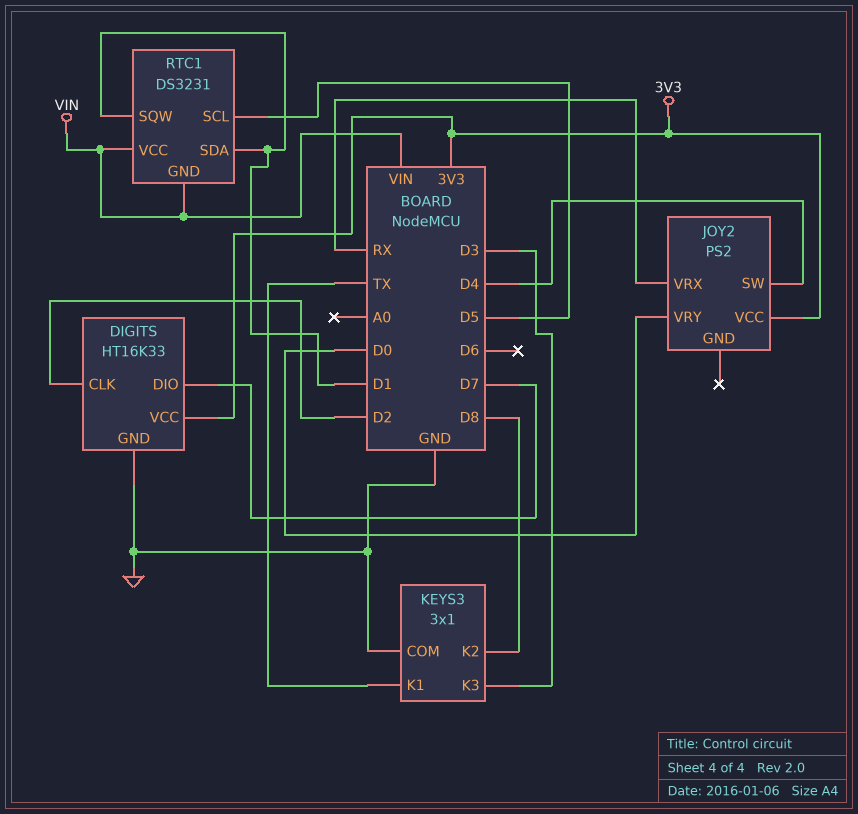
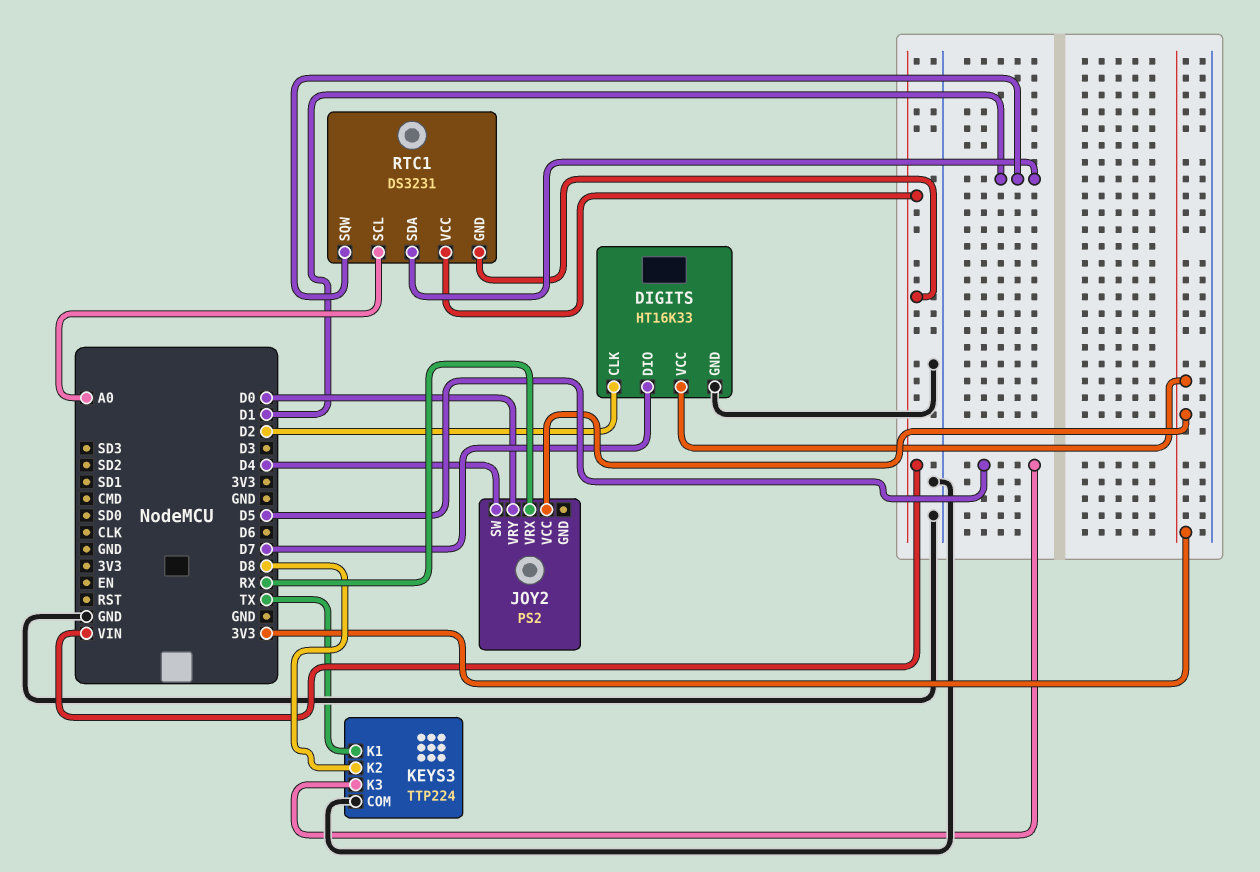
KEYS3: 3x1 -> TTP224
KEYS3 pin K3: D3 -> D5
RTC1 pin SCL: D5 -> A0

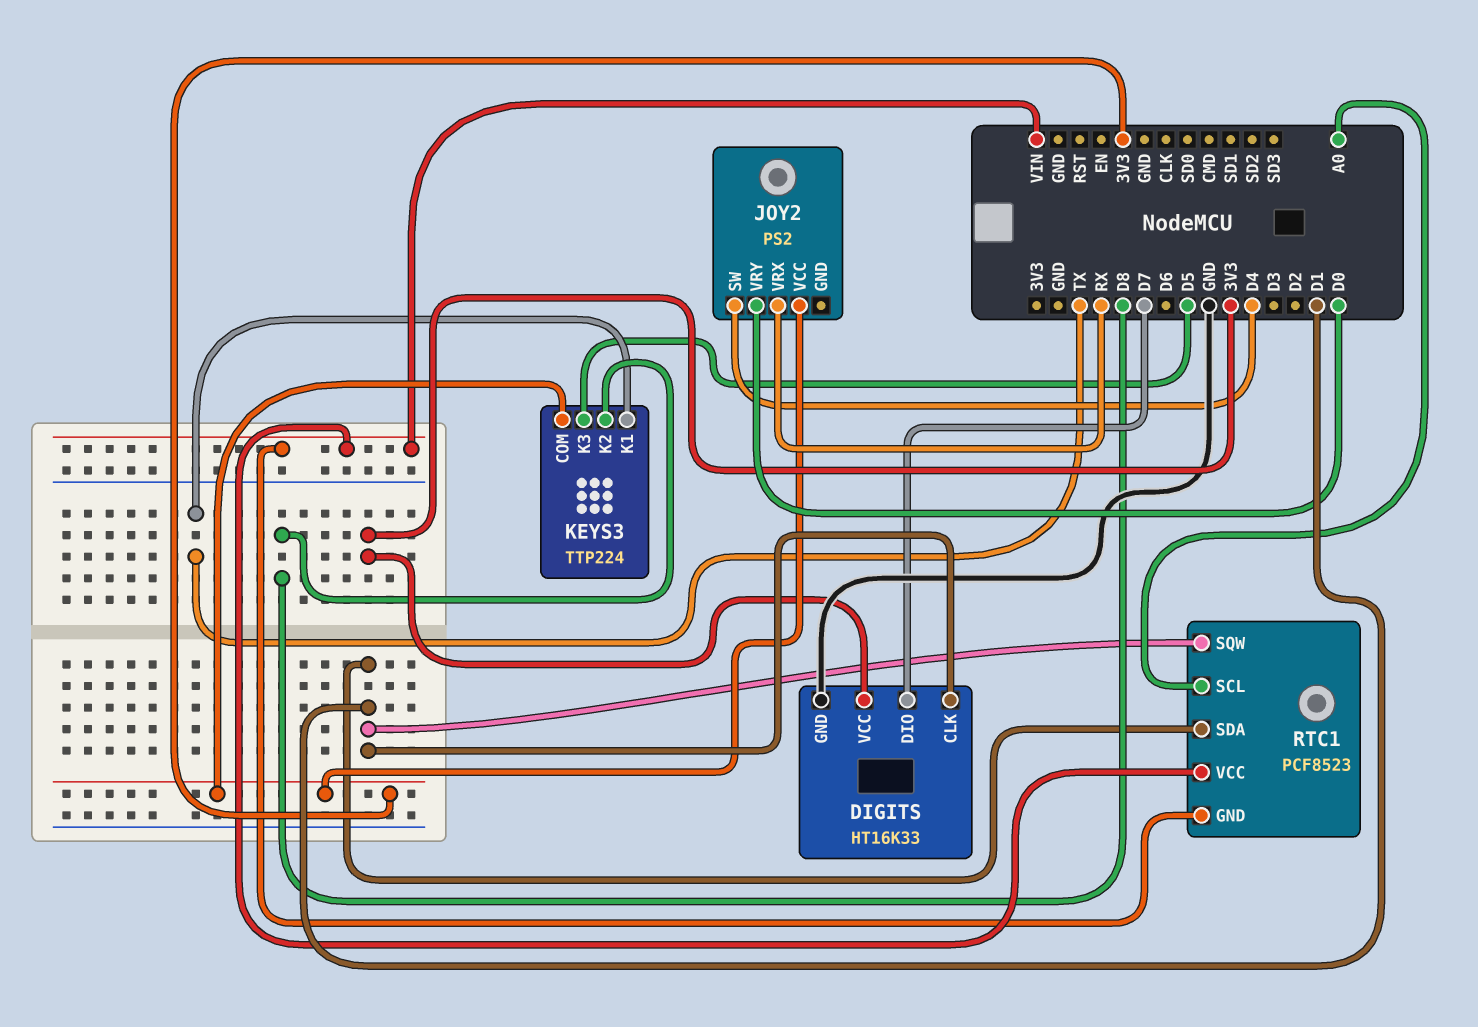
DIGITS pin CLK: D2 -> D1
KEYS3 pin COM: GND -> 3V3
RTC1: DS3231 -> PCF8523

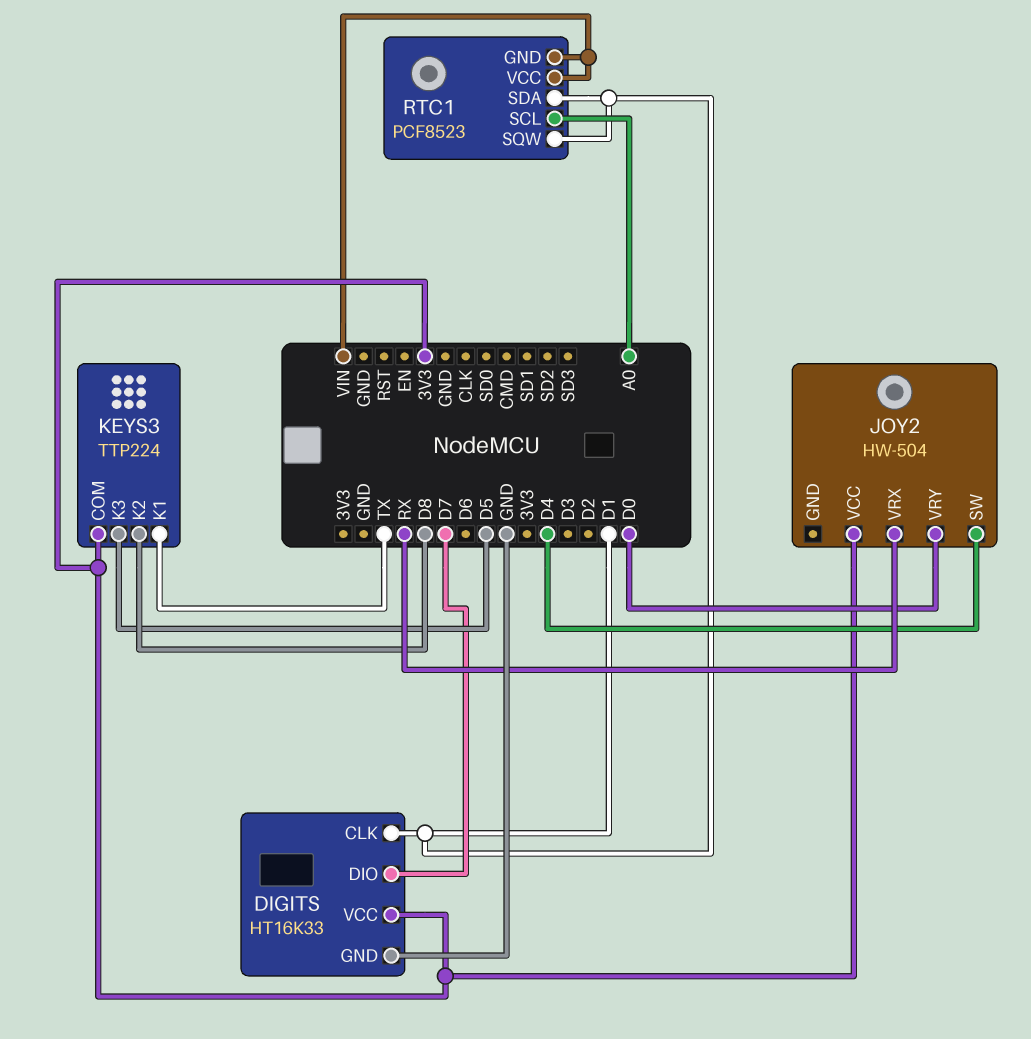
JOY2: PS2 -> HW-504

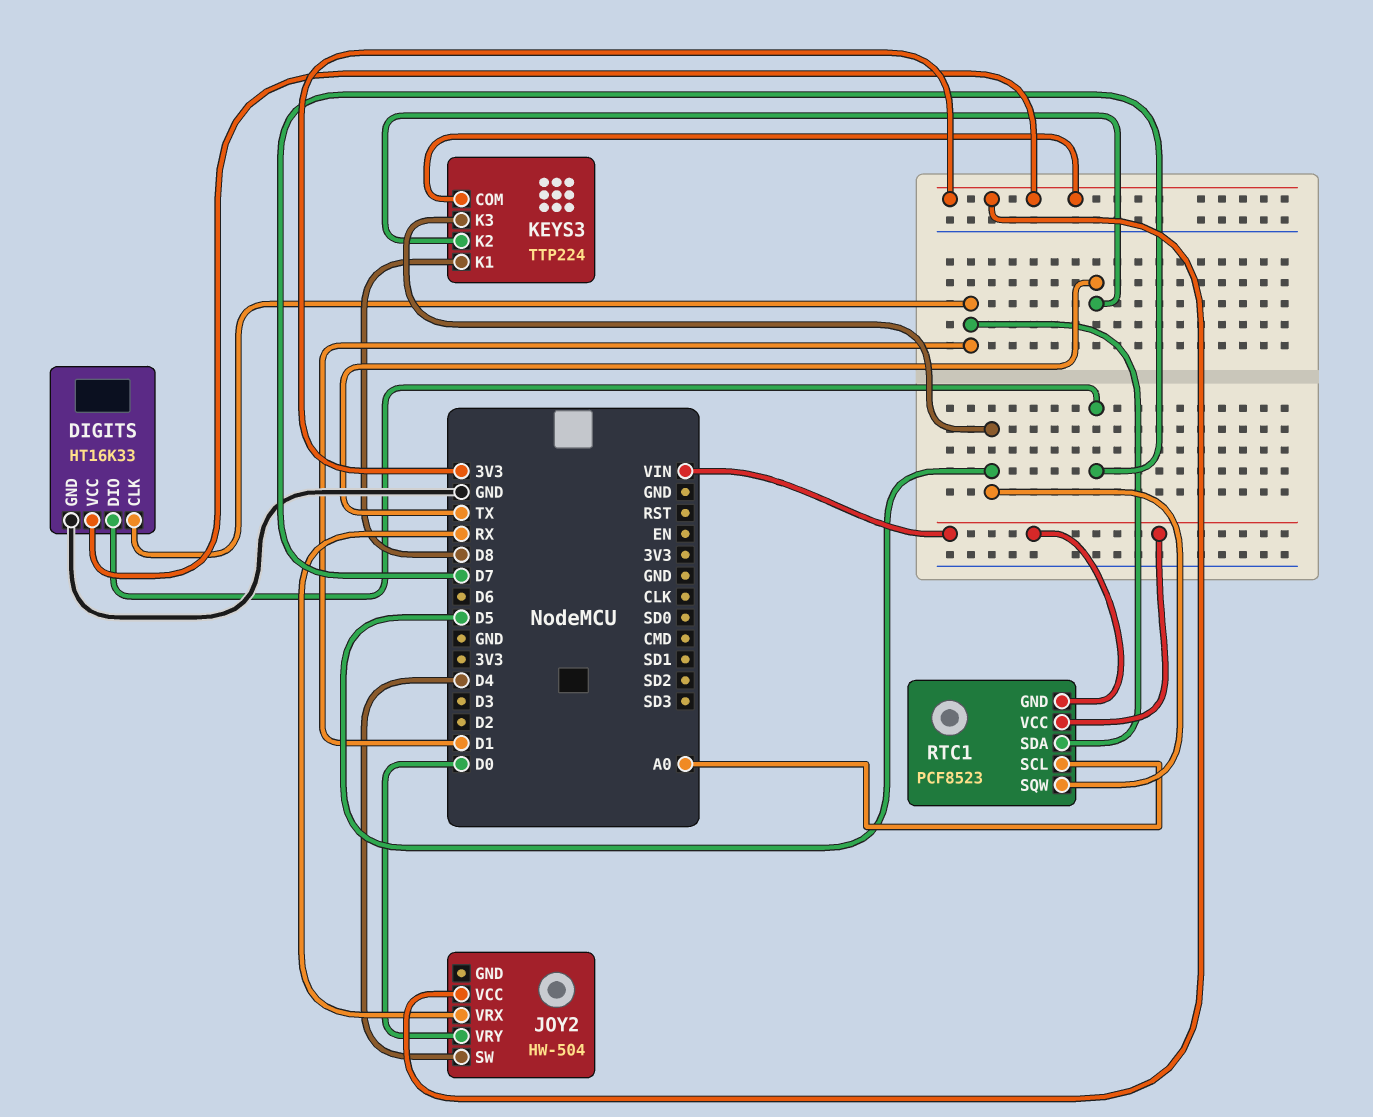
KEYS3 pin K1: TX -> D8
KEYS3 pin K2: D8 -> TX
RTC1 pin SQW: D1 -> D5

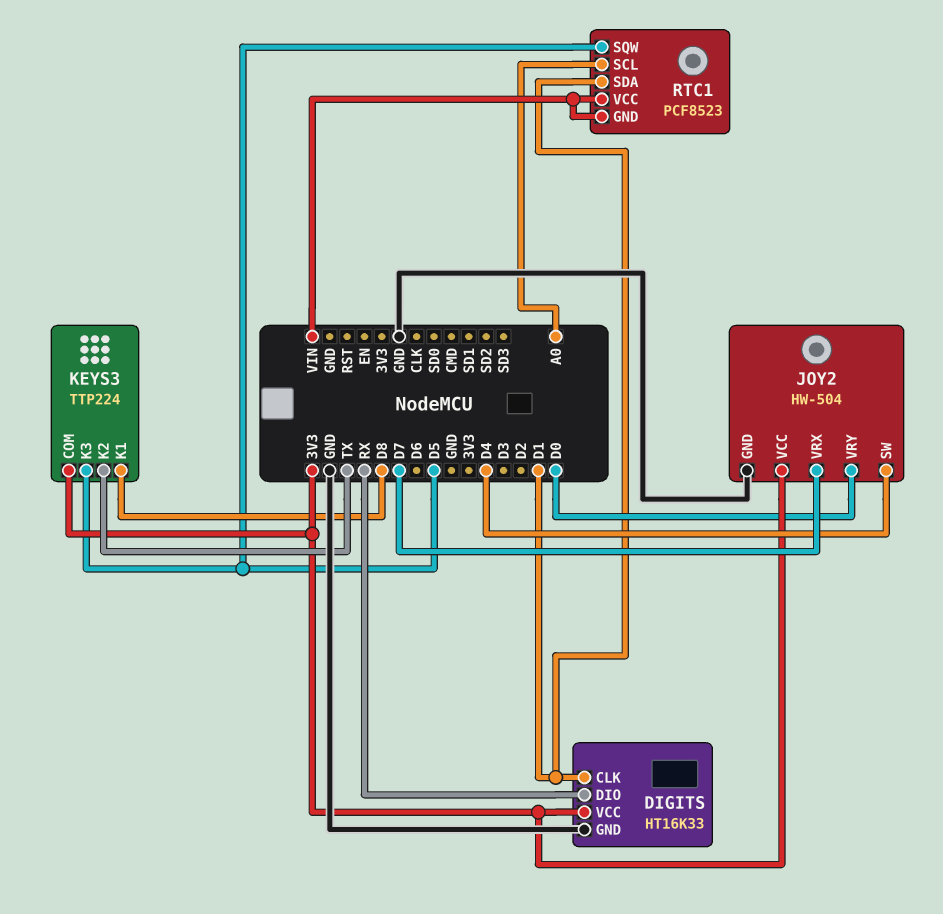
DIGITS pin DIO: D7 -> RX
JOY2 pin GND: none -> GND
JOY2 pin VRX: RX -> D7

